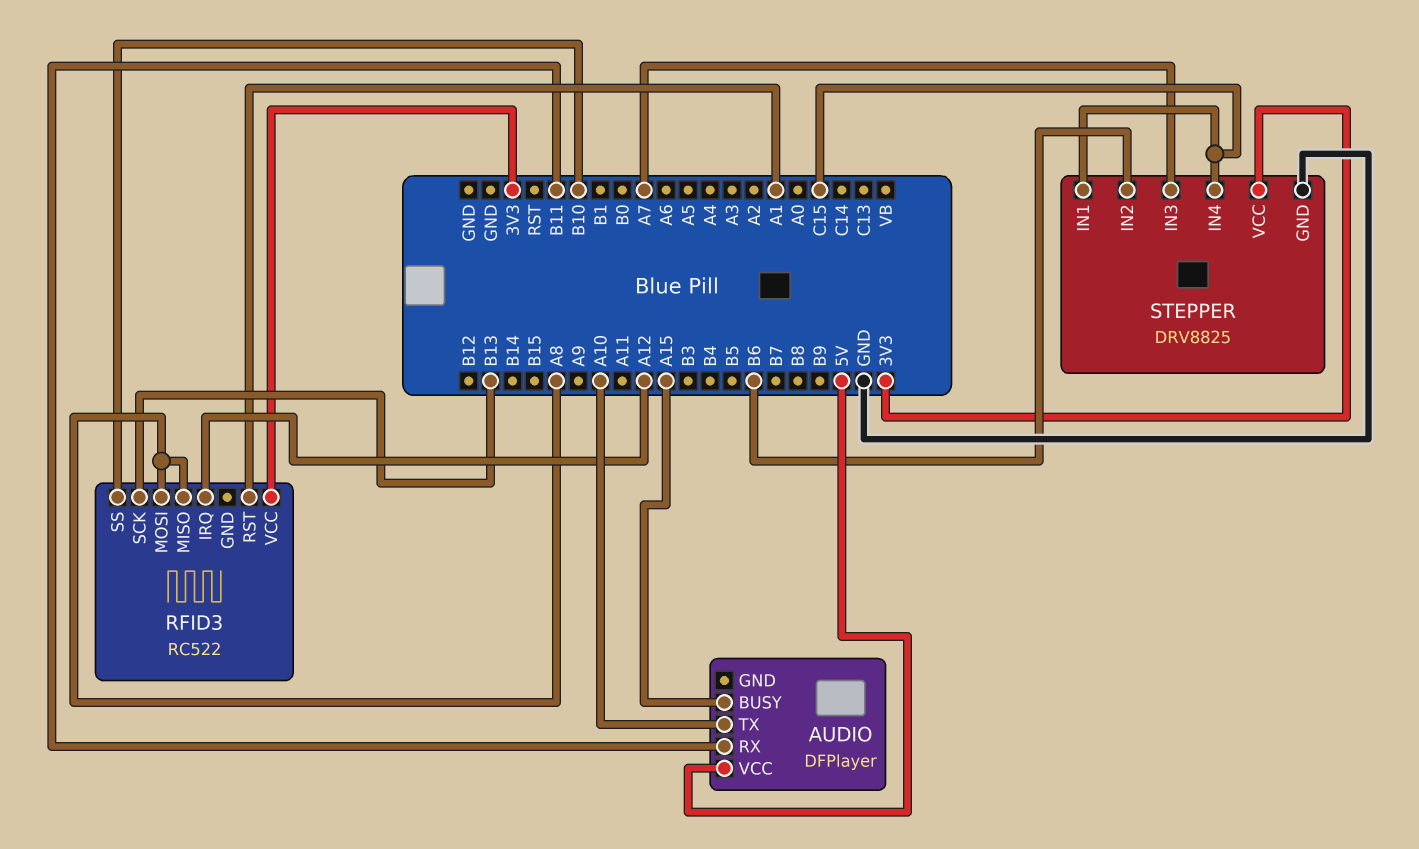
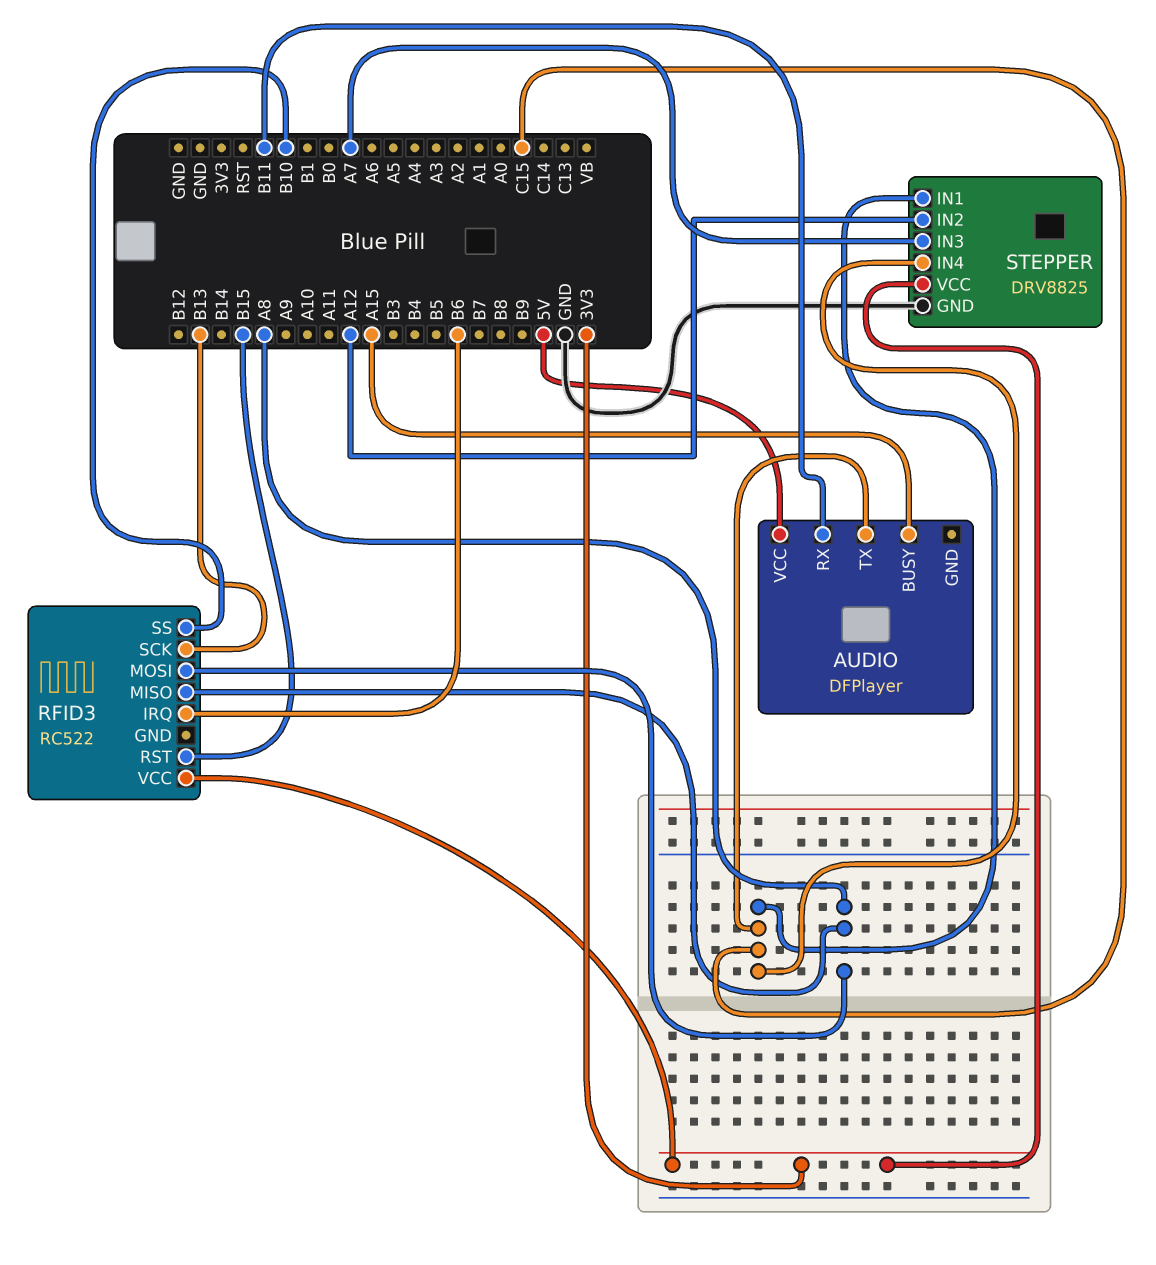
AUDIO pin TX: A10 -> C15
RFID3 pin IRQ: A12 -> B6
RFID3 pin RST: A1 -> B15
STEPPER pin IN2: B6 -> A12

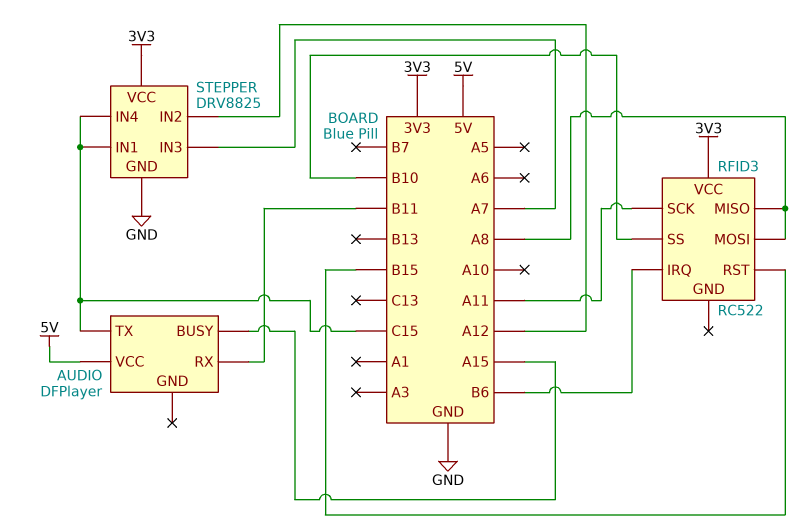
RFID3 pin SCK: B13 -> A11

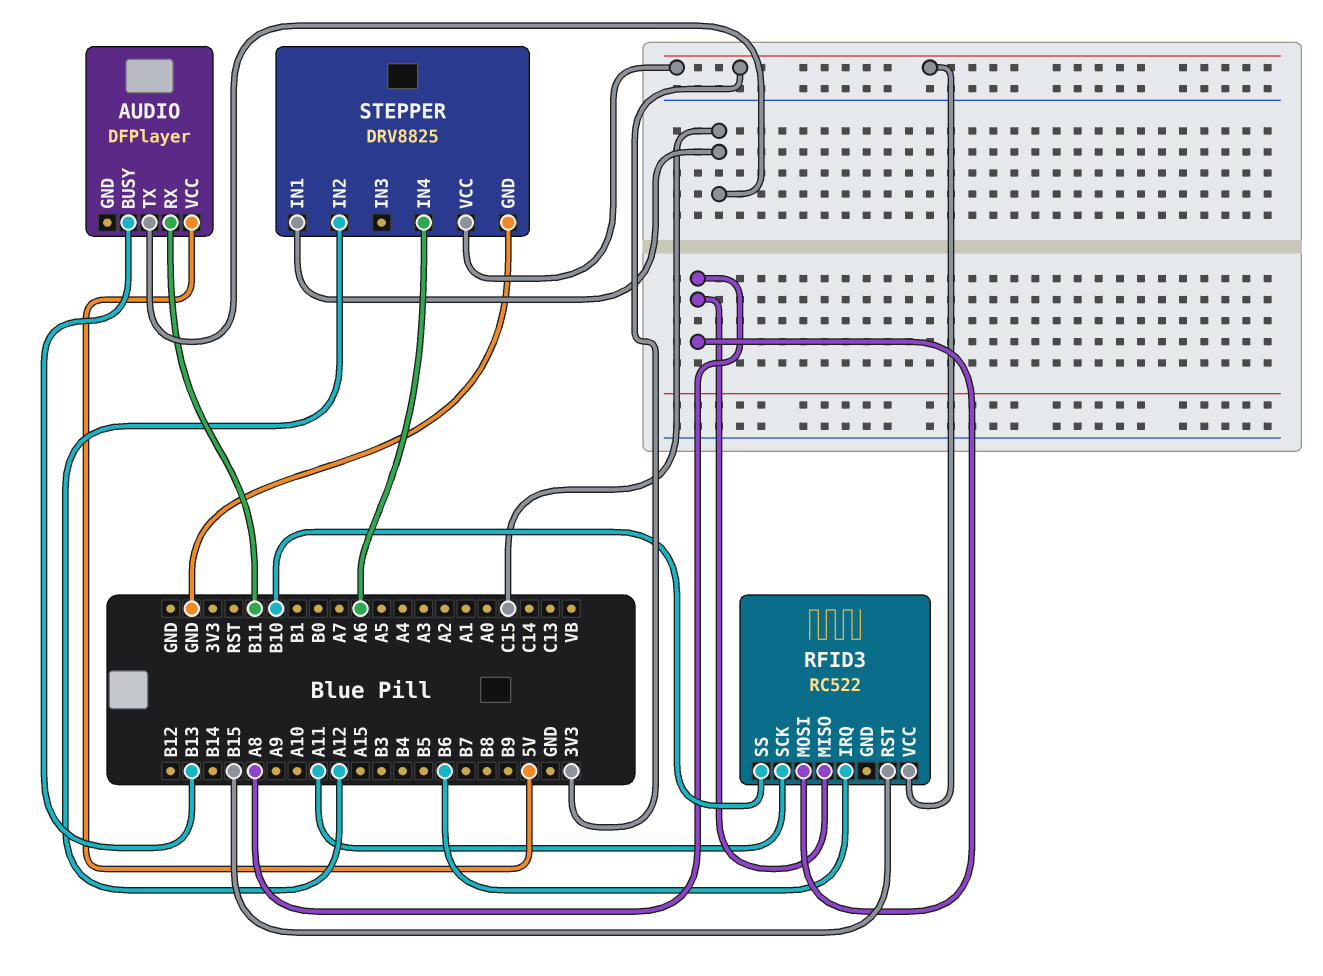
AUDIO pin BUSY: A15 -> B13
STEPPER pin IN3: A7 -> none
STEPPER pin IN4: C15 -> A6

